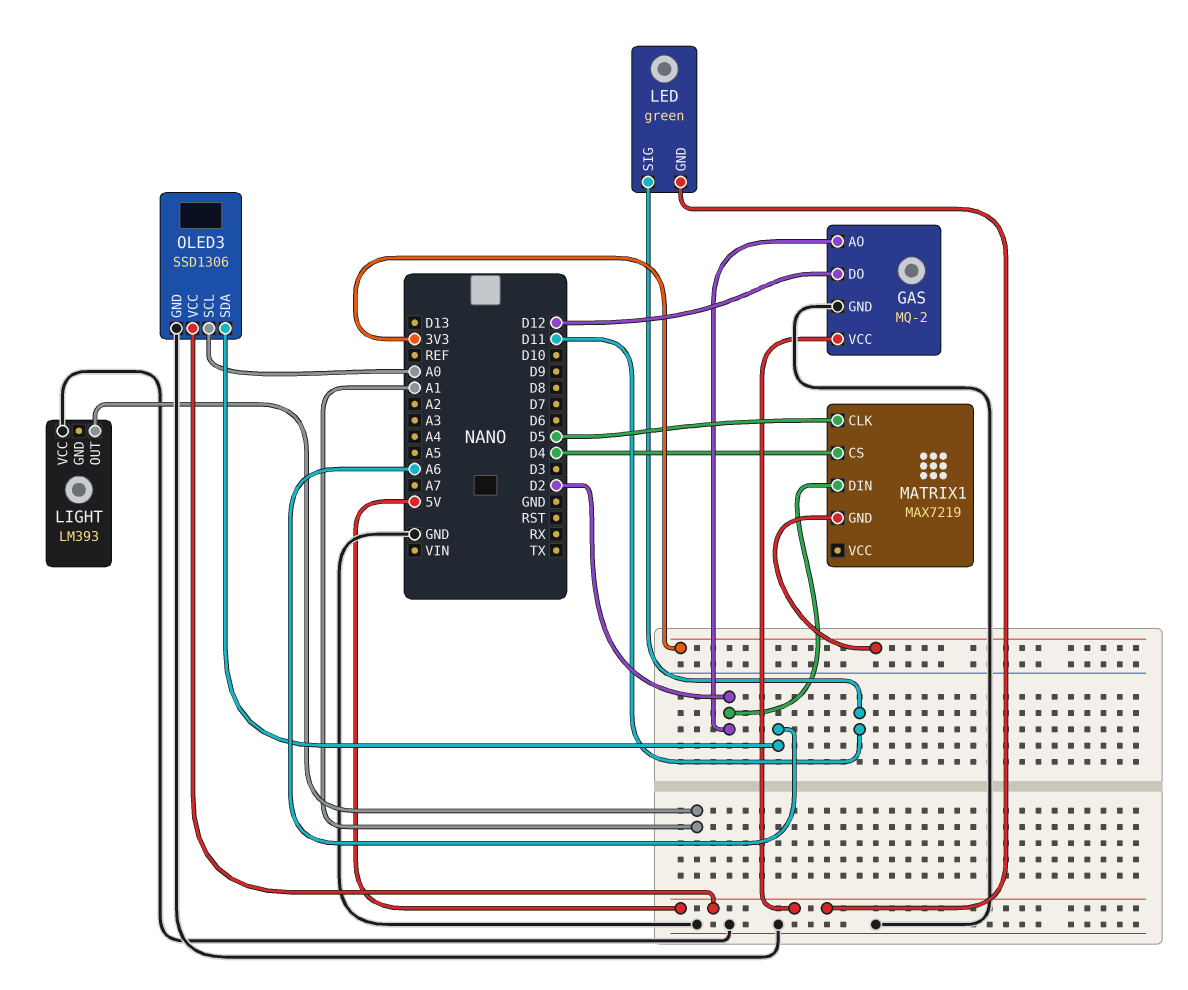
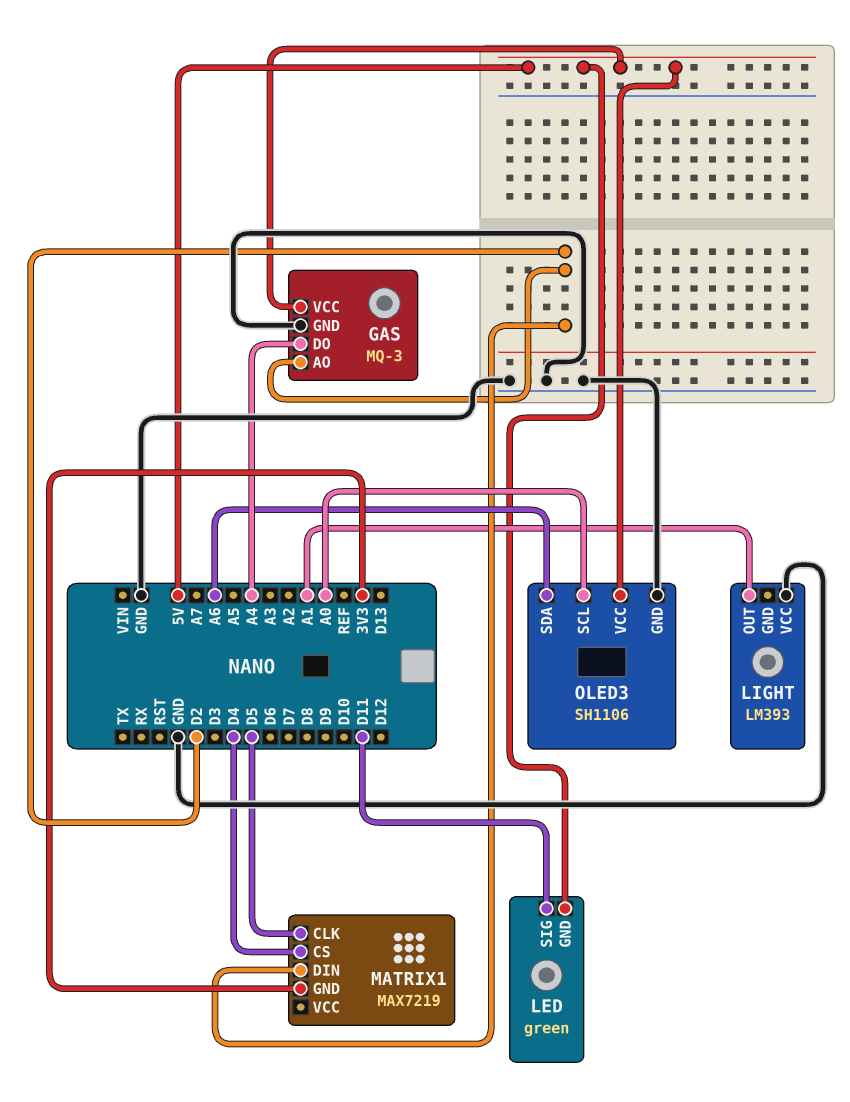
GAS: MQ-2 -> MQ-3
GAS pin DO: D12 -> A4
OLED3: SSD1306 -> SH1106

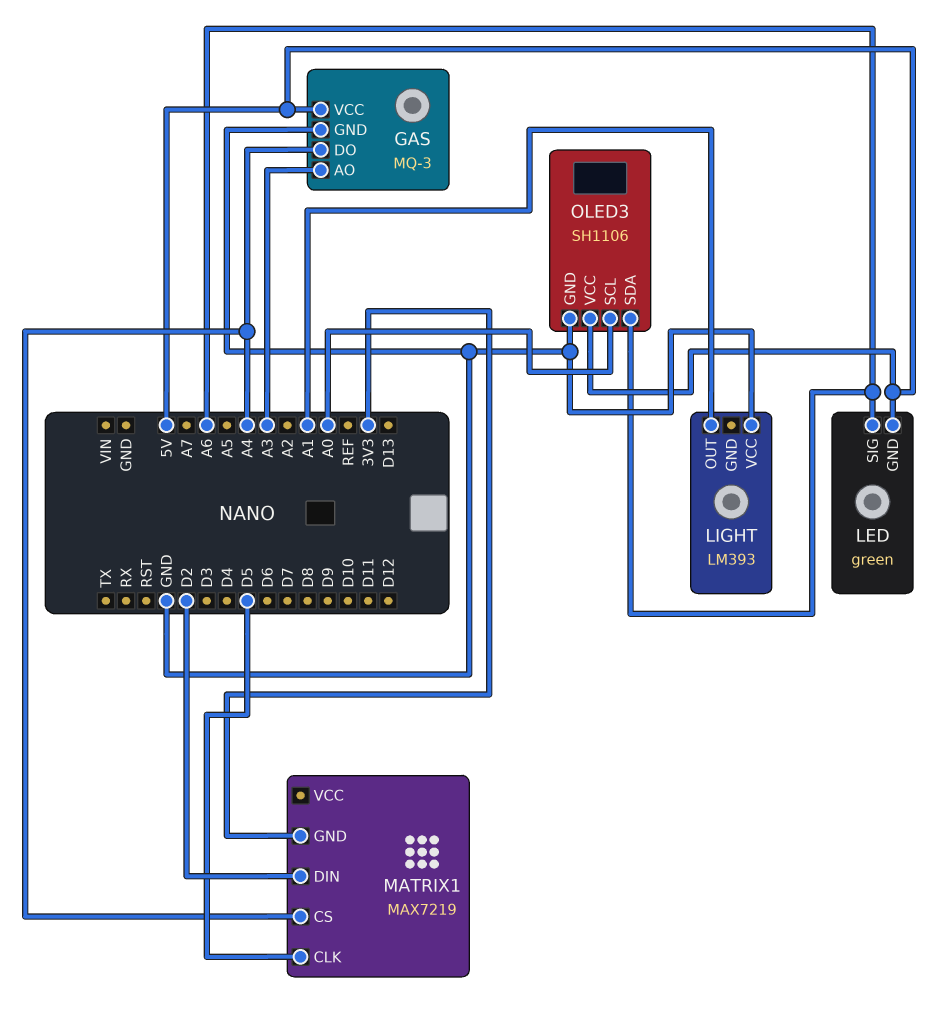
GAS pin AO: D2 -> A3
LED pin SIG: D11 -> A6
MATRIX1 pin CS: D4 -> A4

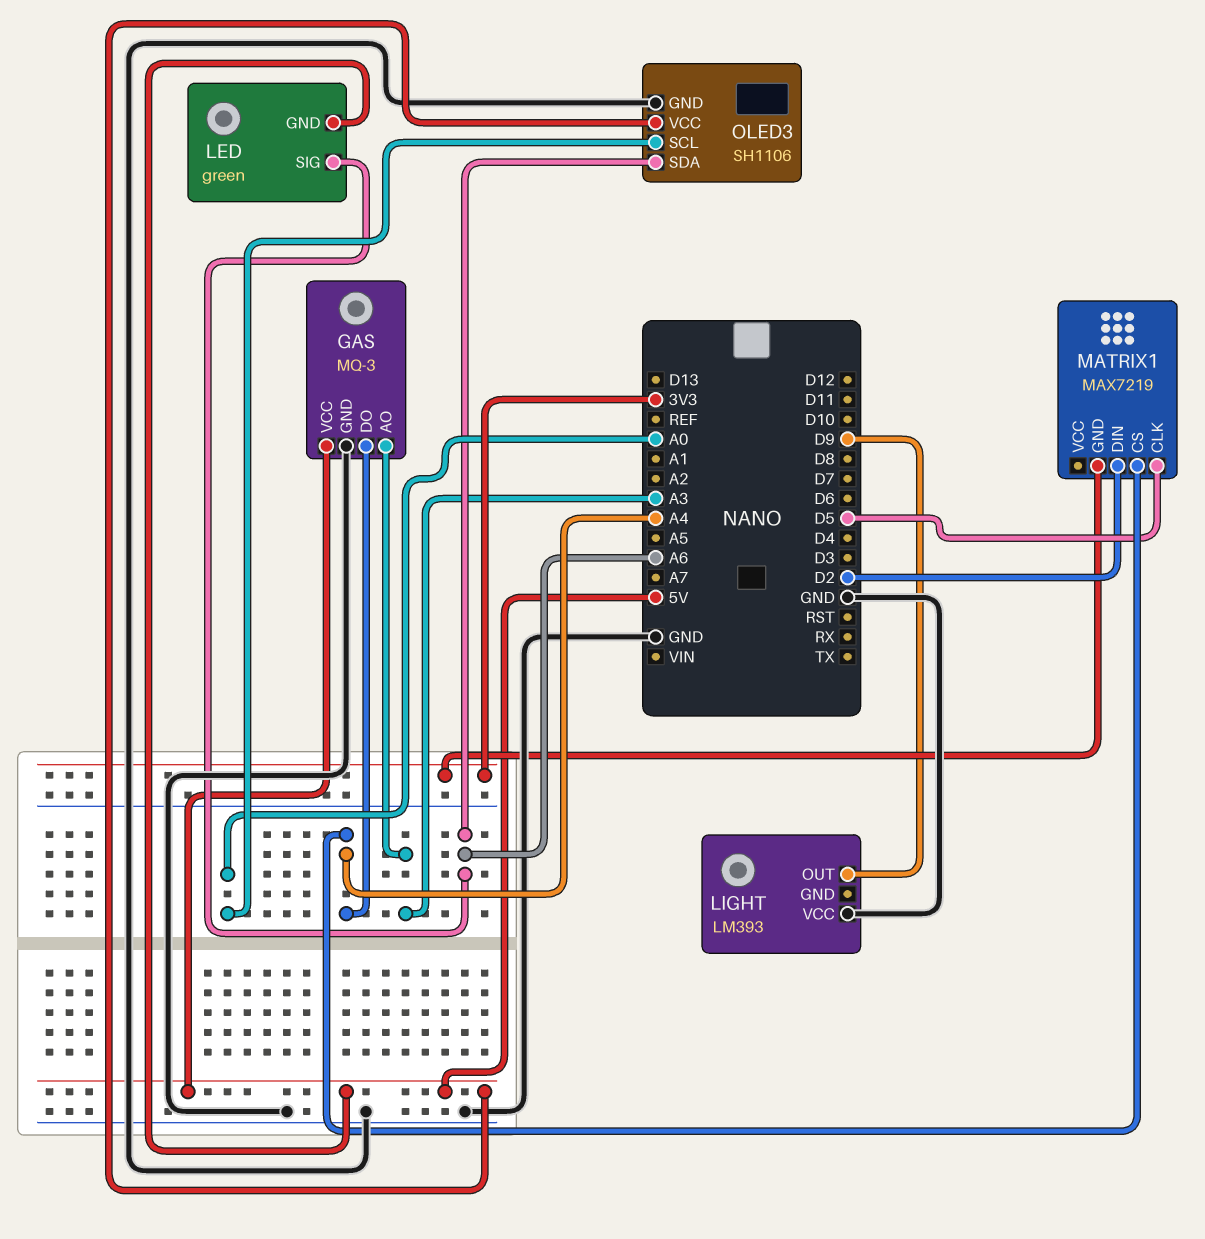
LIGHT pin OUT: A1 -> D9

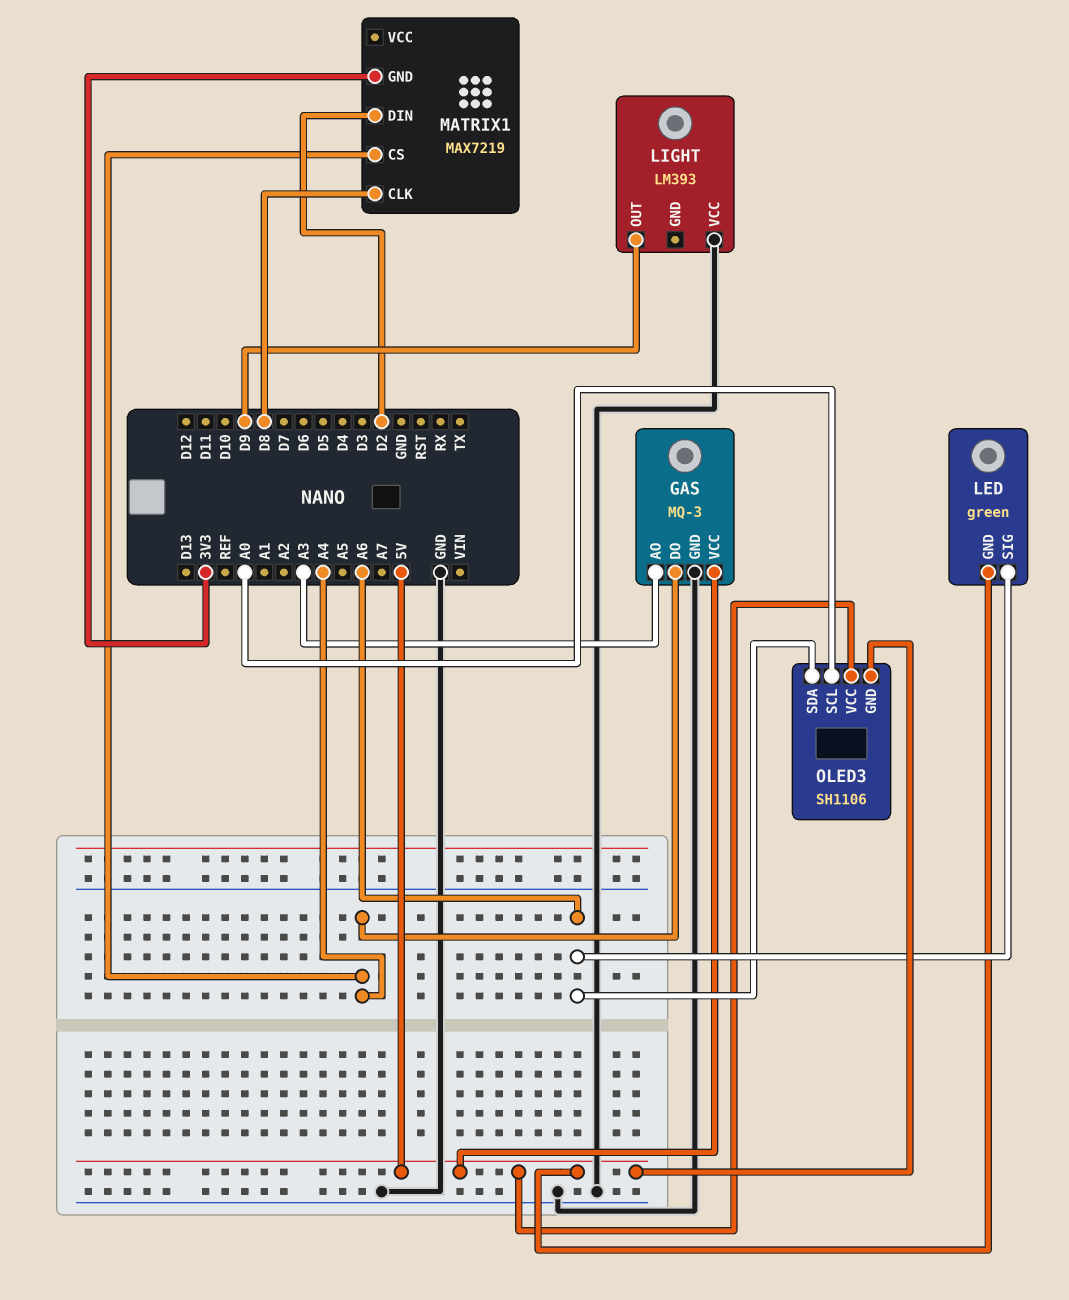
MATRIX1 pin CLK: D5 -> D8
OLED3 pin GND: GND -> 5V

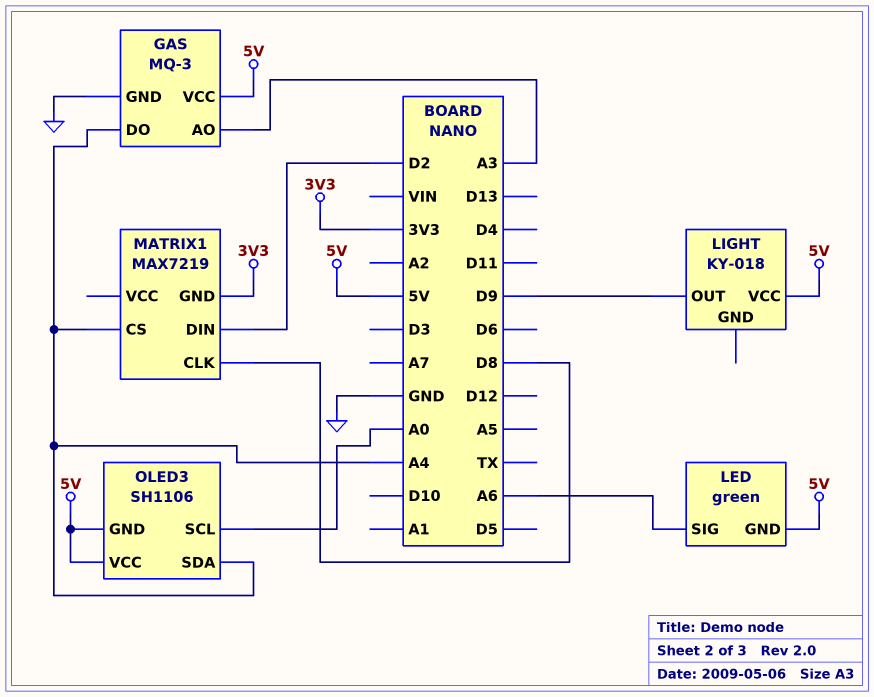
LIGHT: LM393 -> KY-018
LIGHT pin VCC: GND -> 5V
OLED3 pin SDA: A6 -> A4

